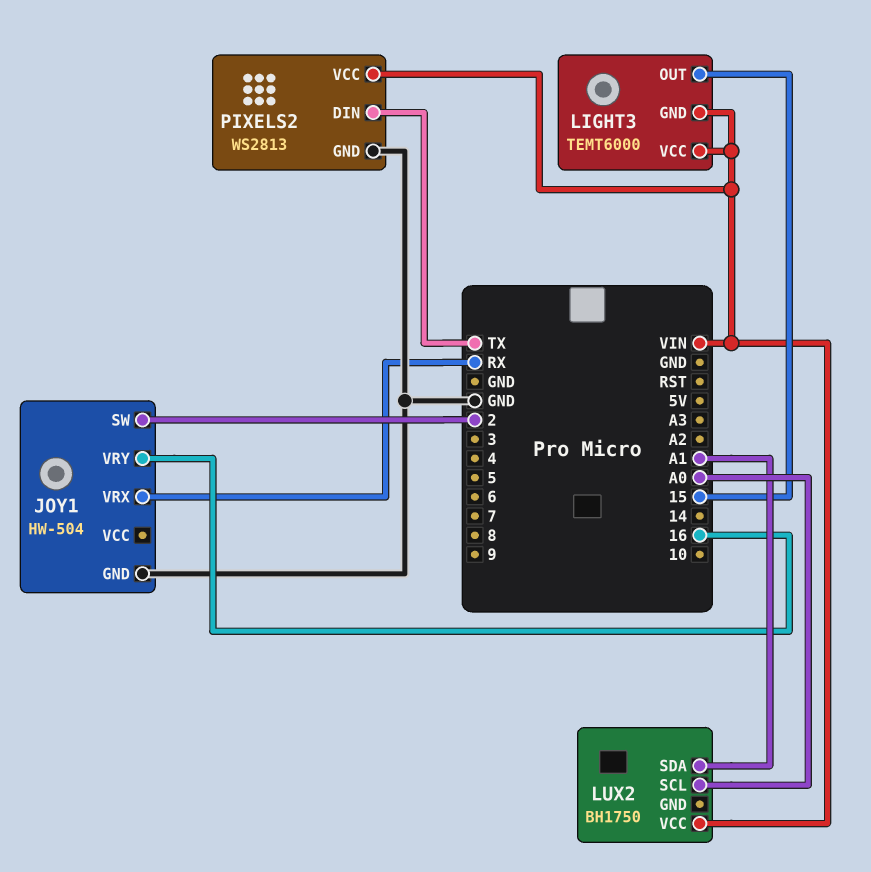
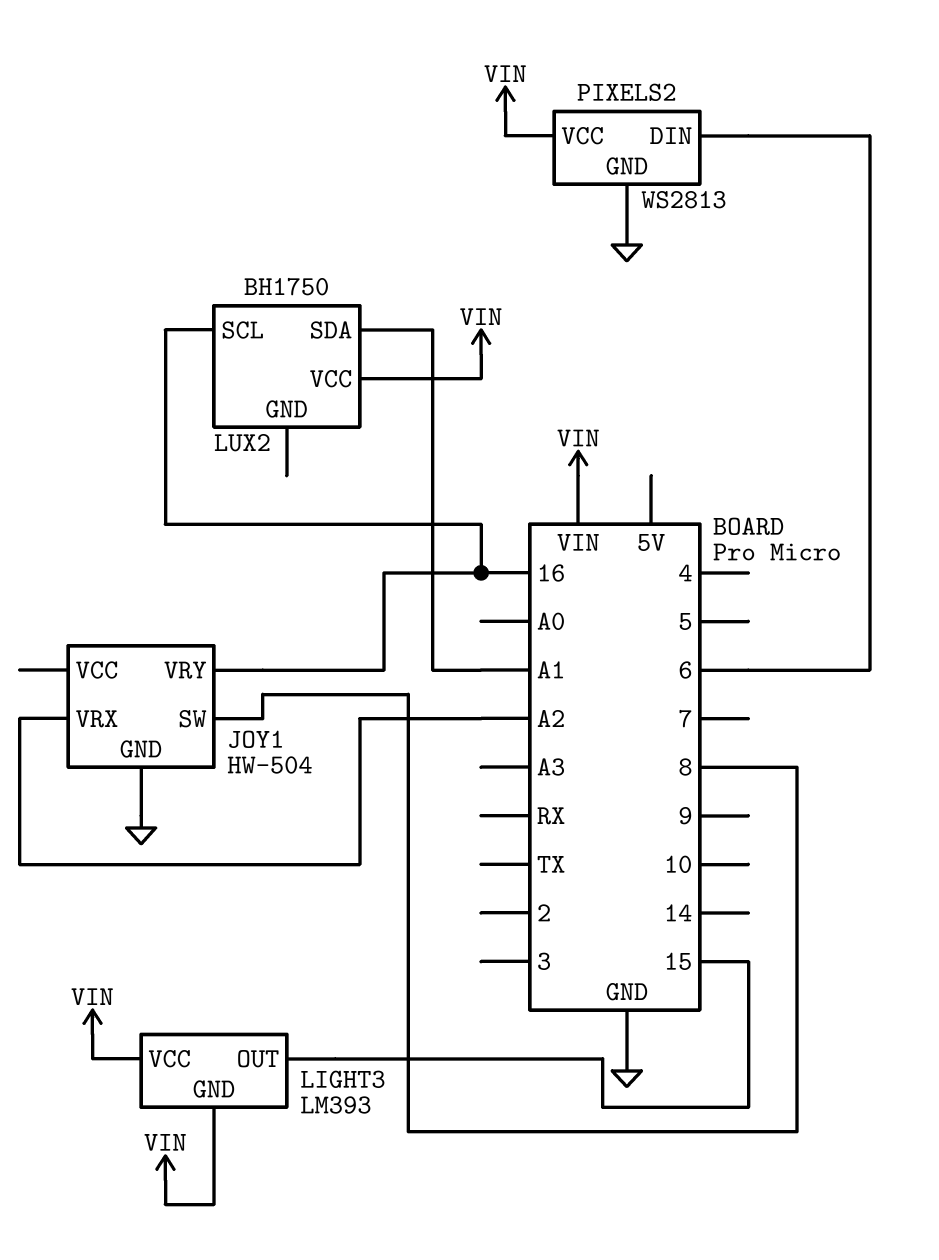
JOY1 pin SW: 2 -> 8
JOY1 pin VRX: RX -> A2
LIGHT3: TEMT6000 -> LM393
LUX2 pin SCL: A0 -> 16
PIXELS2 pin DIN: TX -> 6

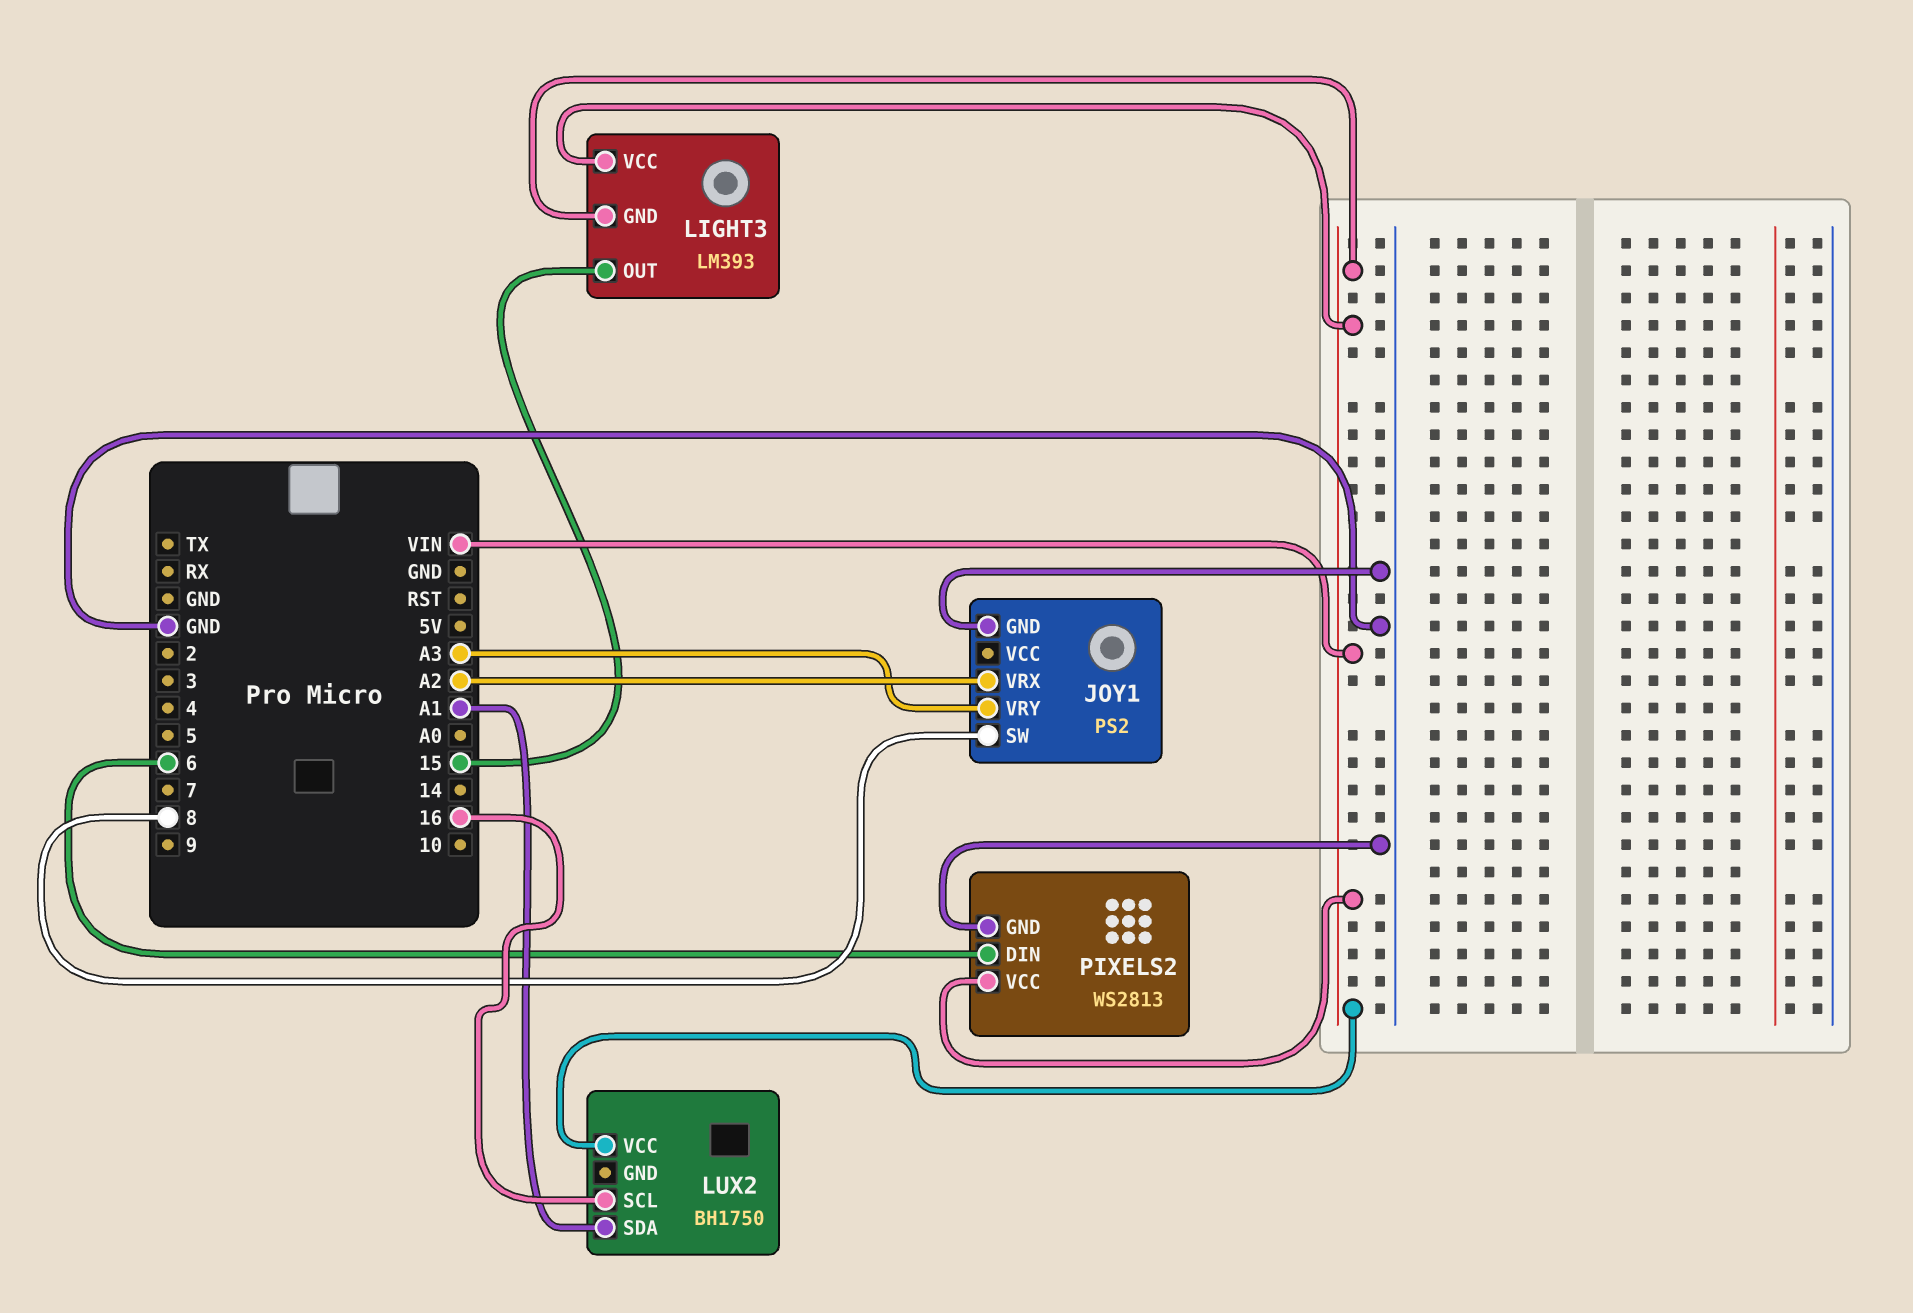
JOY1: HW-504 -> PS2
JOY1 pin VRY: 16 -> A3

